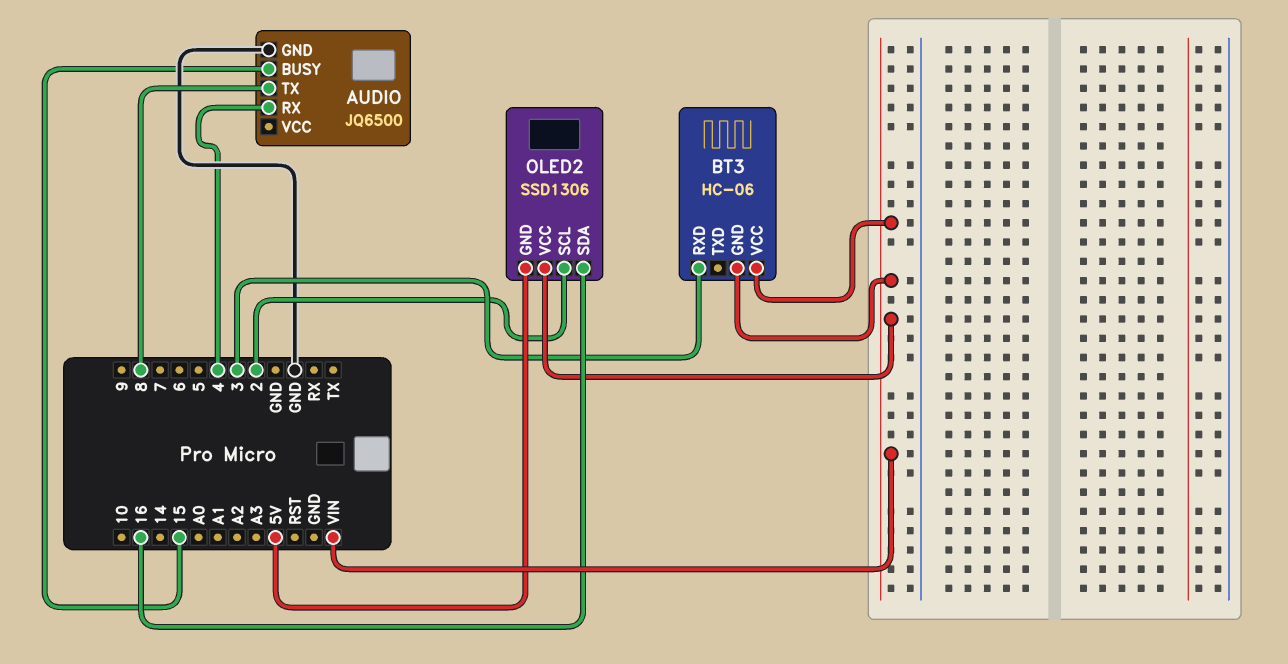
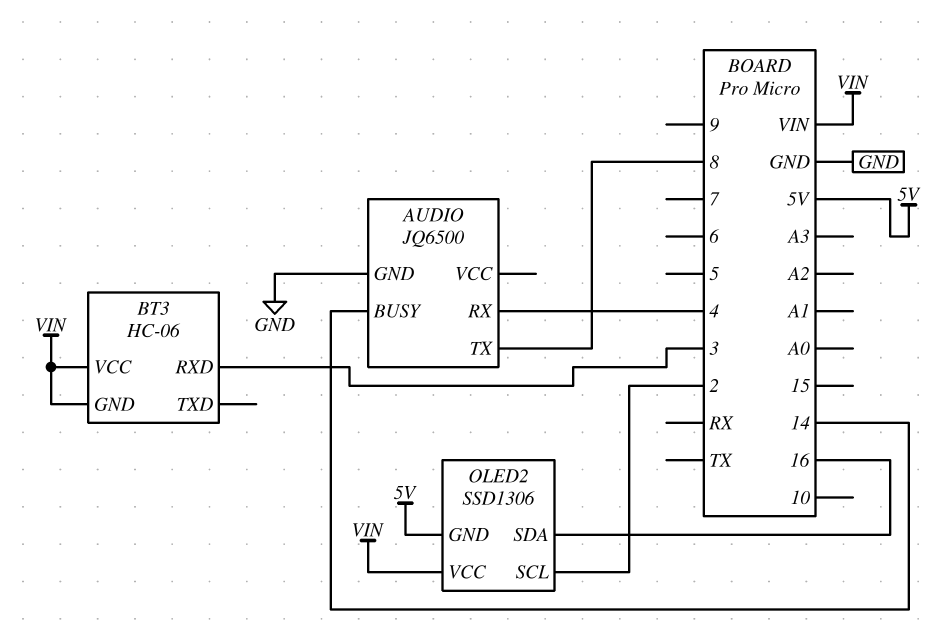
AUDIO pin BUSY: 15 -> 14

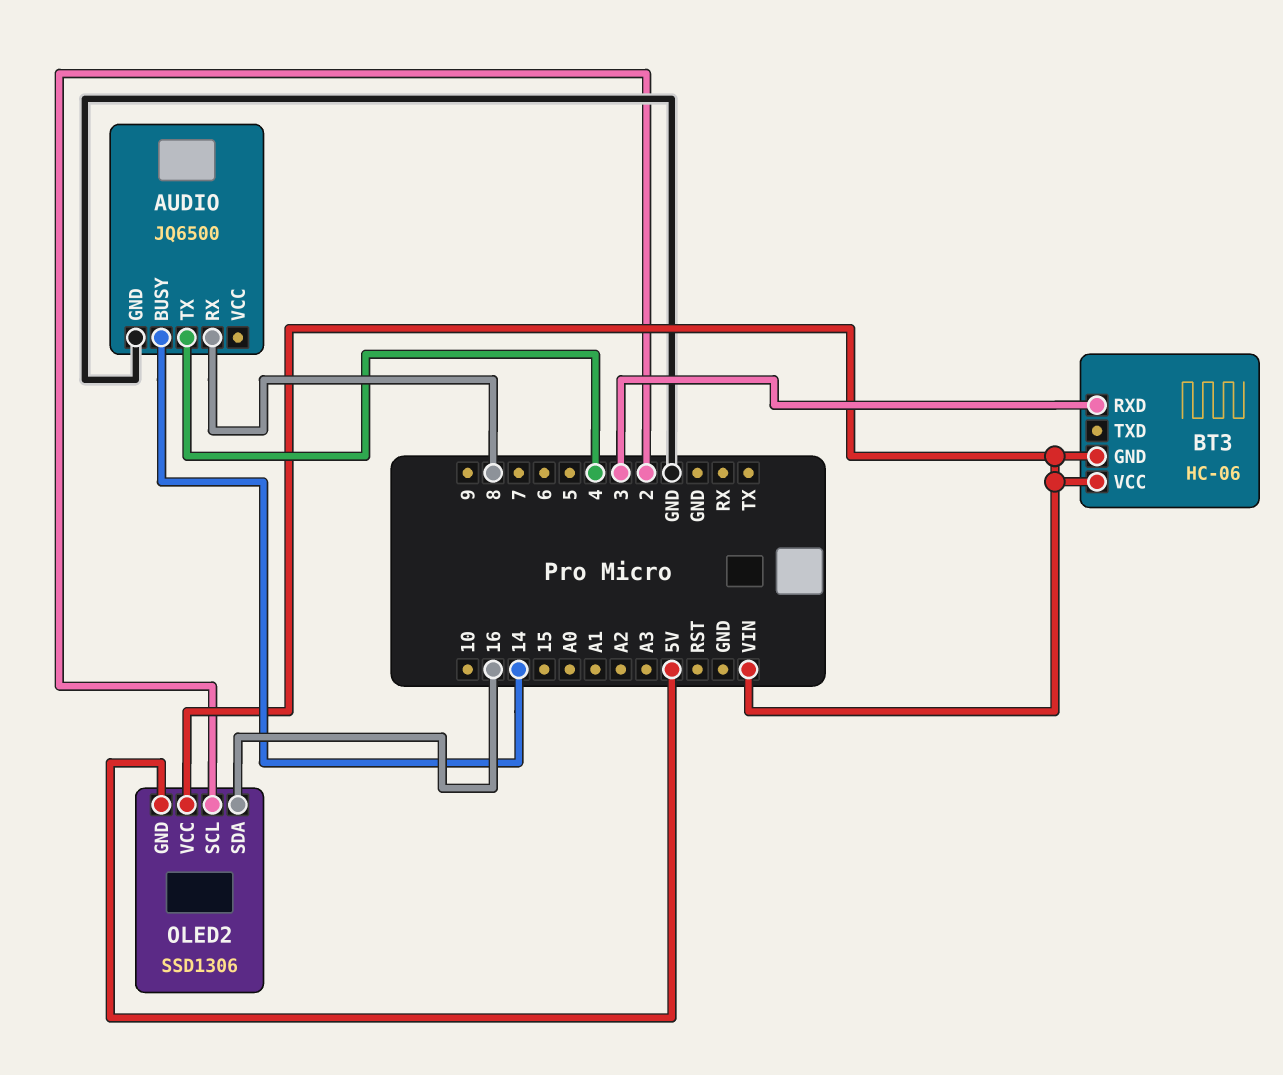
AUDIO pin RX: 4 -> 8
AUDIO pin TX: 8 -> 4

